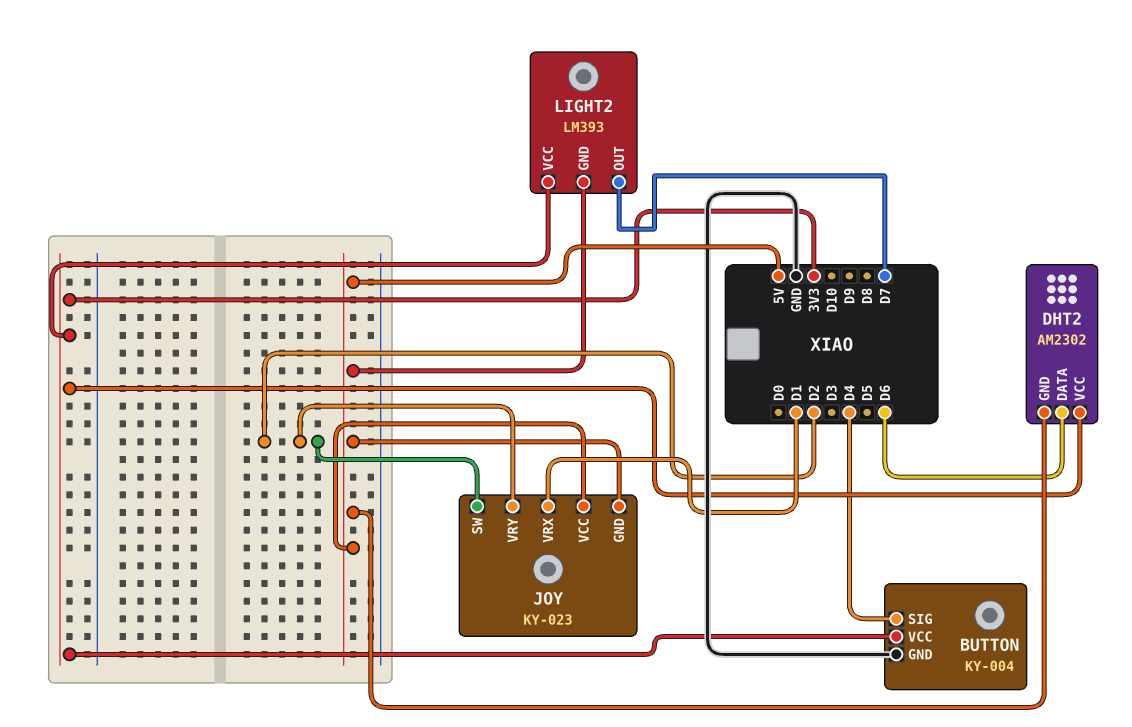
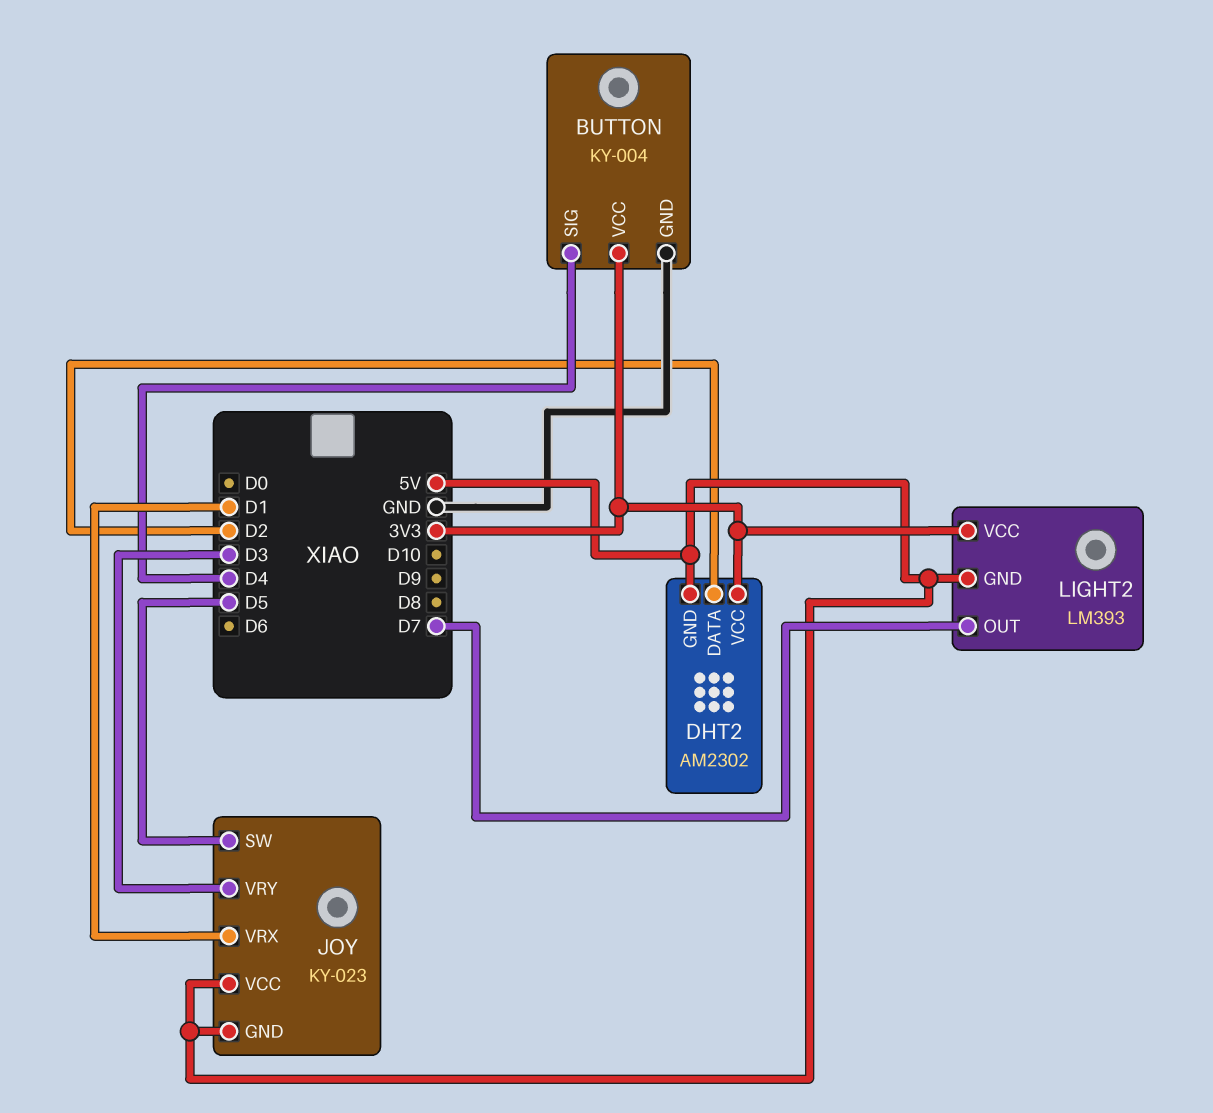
DHT2 pin DATA: D6 -> D2
JOY pin SW: D2 -> D5
JOY pin VRY: D2 -> D3

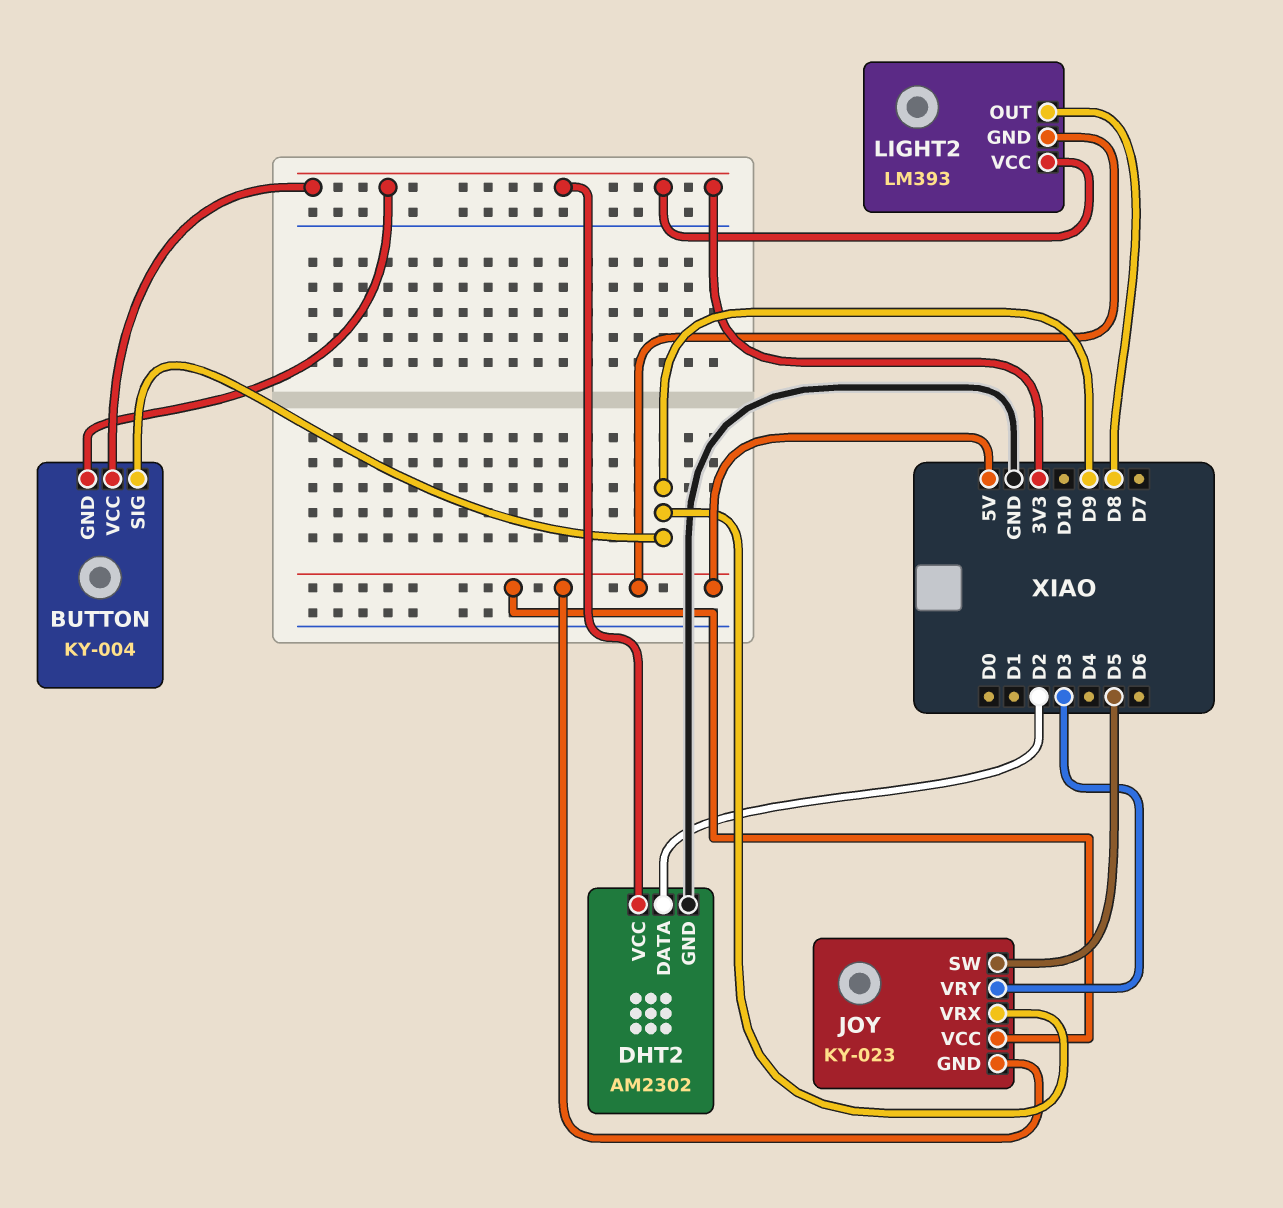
BUTTON pin GND: GND -> 3V3
BUTTON pin SIG: D4 -> D9
DHT2 pin GND: 5V -> GND
JOY pin VRX: D1 -> D9
LIGHT2 pin OUT: D7 -> D8

